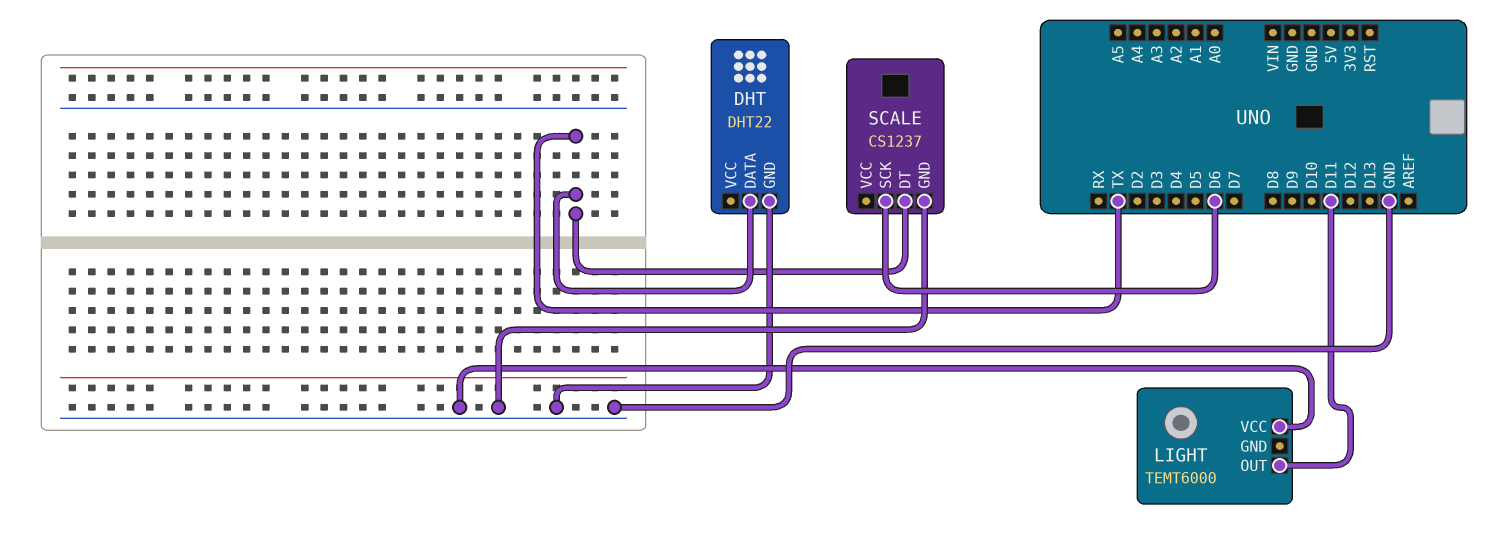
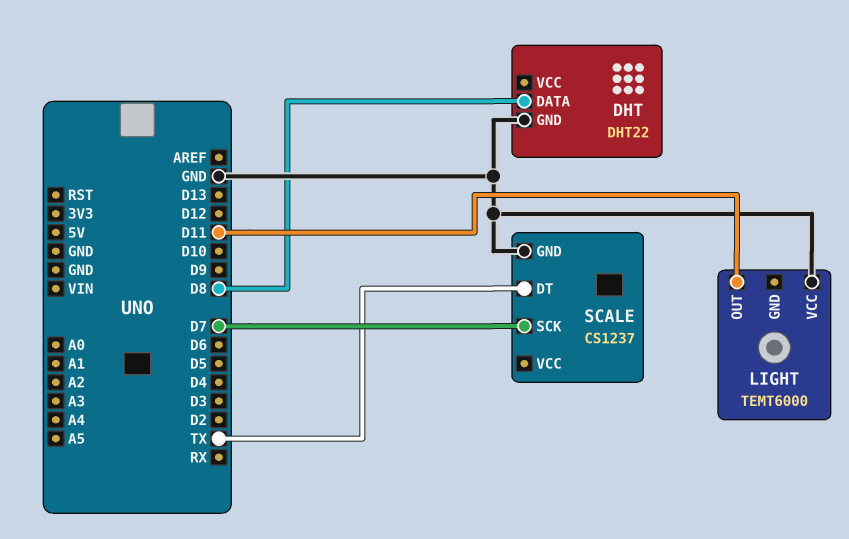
DHT pin DATA: TX -> D8
SCALE pin SCK: D6 -> D7

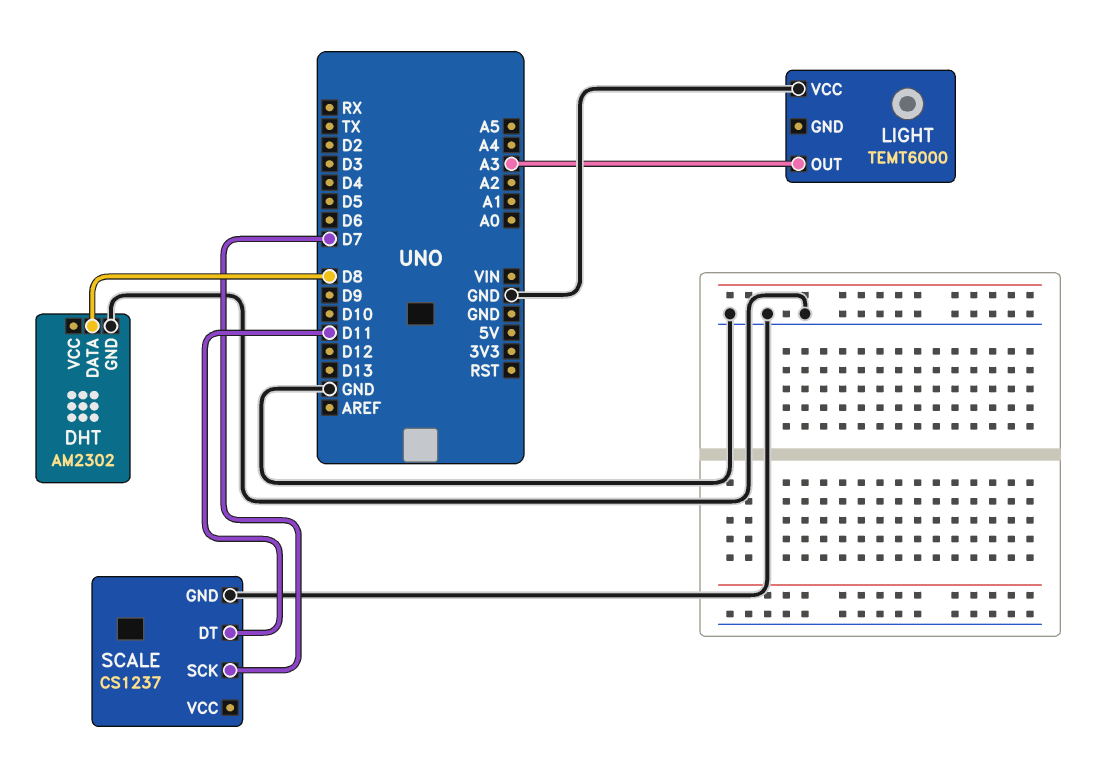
DHT: DHT22 -> AM2302
LIGHT pin OUT: D11 -> A3
SCALE pin DT: TX -> D11

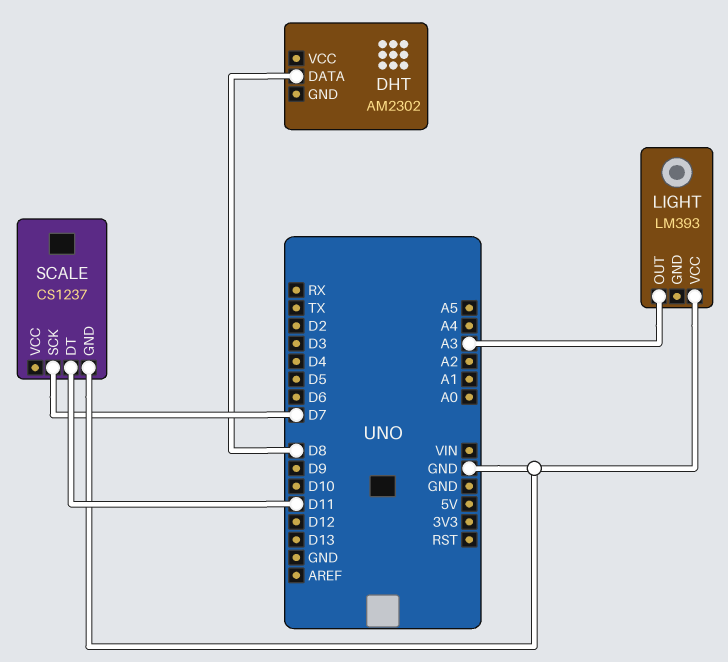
DHT pin GND: GND -> none
LIGHT: TEMT6000 -> LM393

